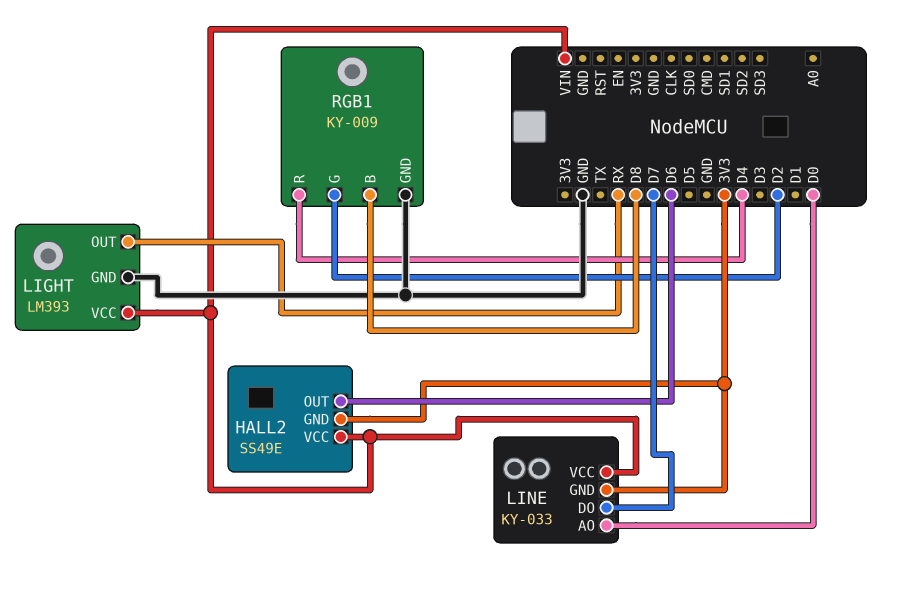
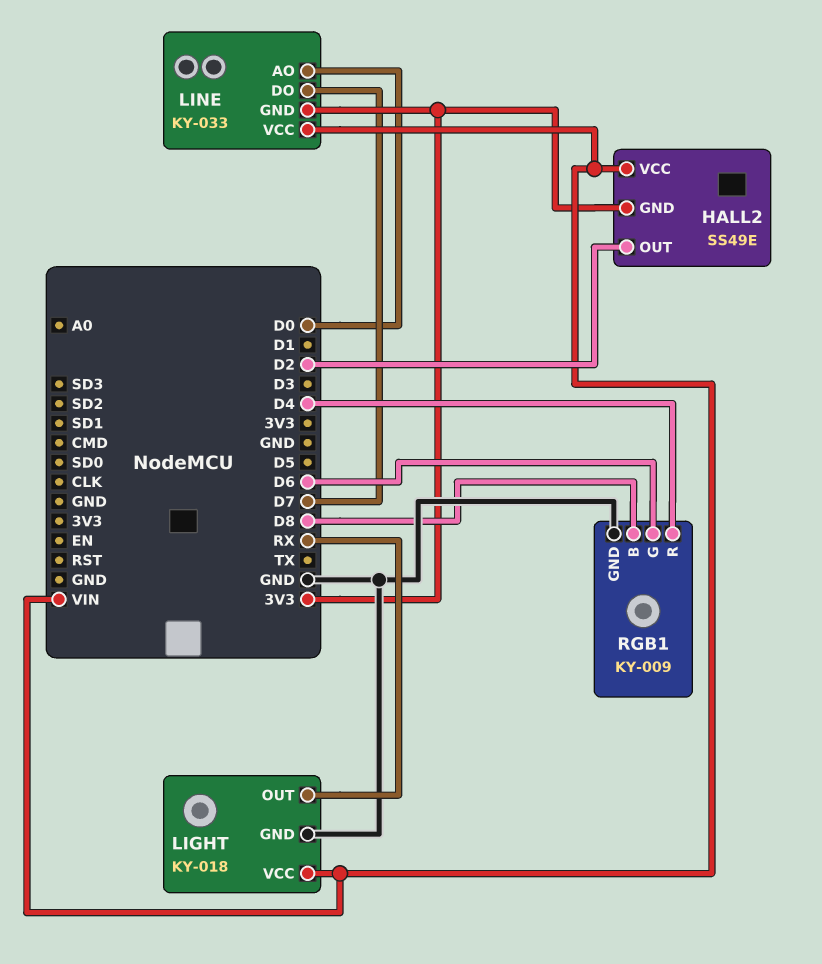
HALL2 pin OUT: D6 -> D2
LIGHT: LM393 -> KY-018
RGB1 pin G: D2 -> D6

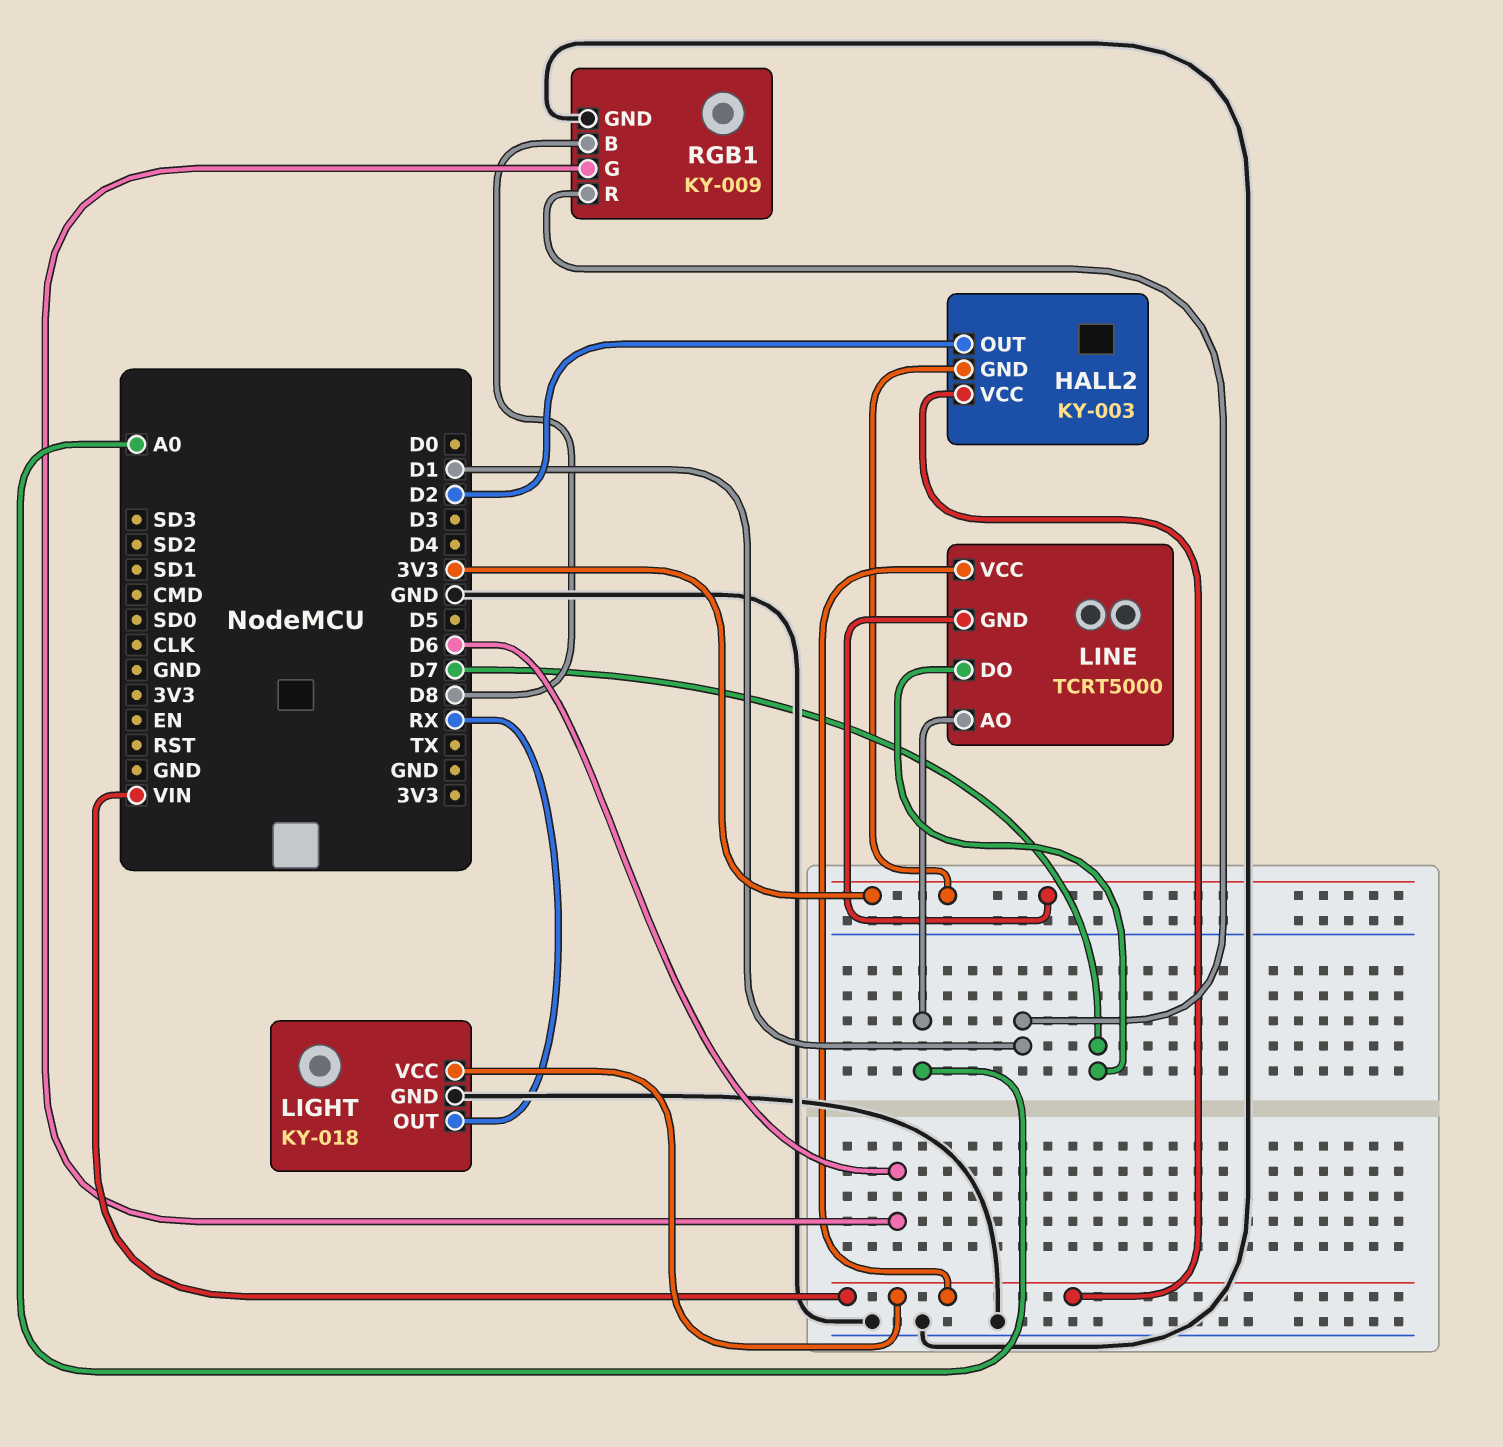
HALL2: SS49E -> KY-003
LINE: KY-033 -> TCRT5000
LINE pin AO: D0 -> A0
RGB1 pin R: D4 -> D1

